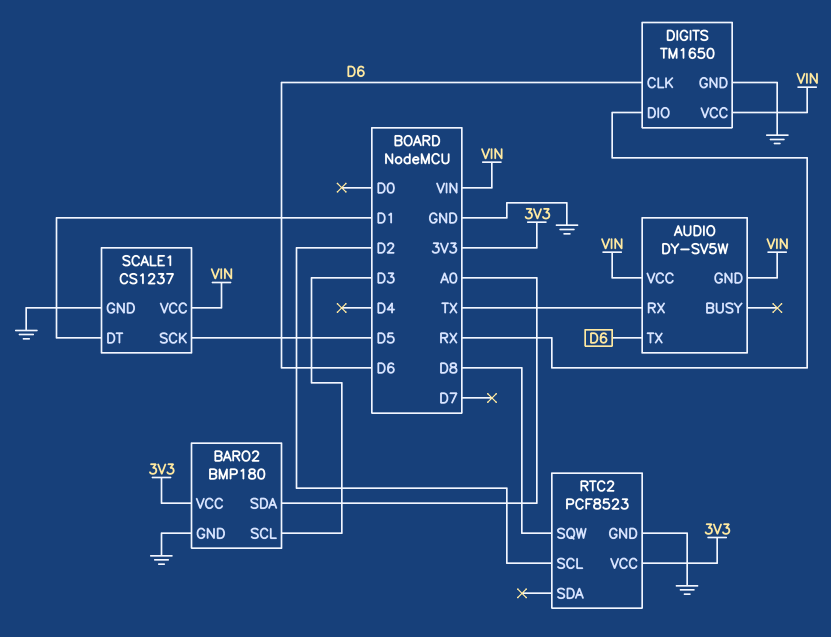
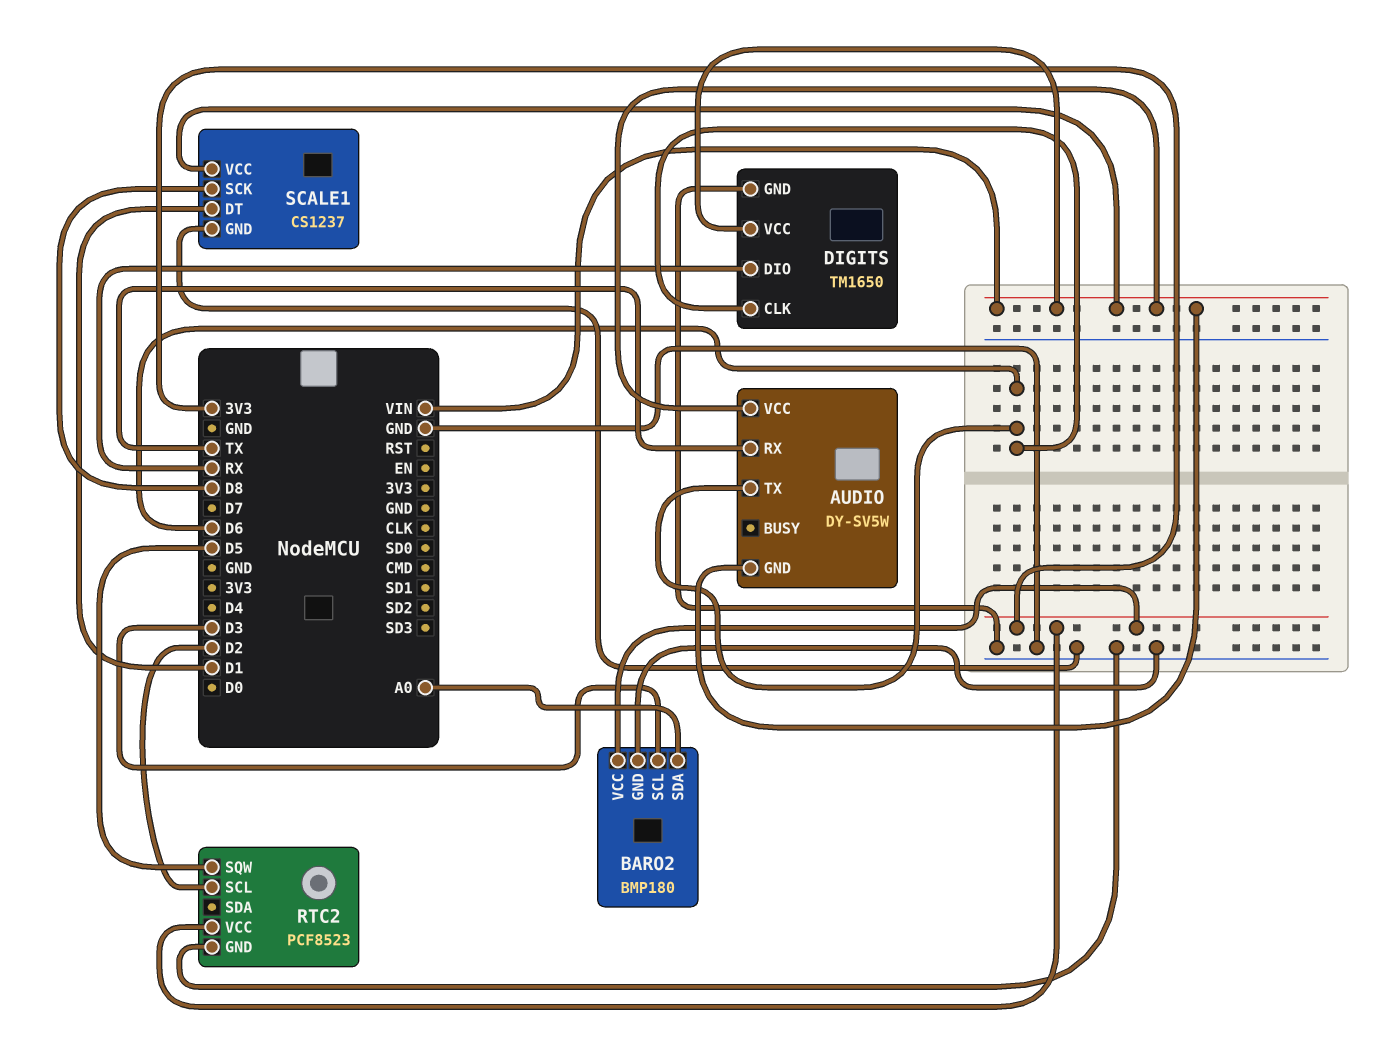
RTC2 pin SQW: D8 -> D5
SCALE1 pin SCK: D5 -> D8

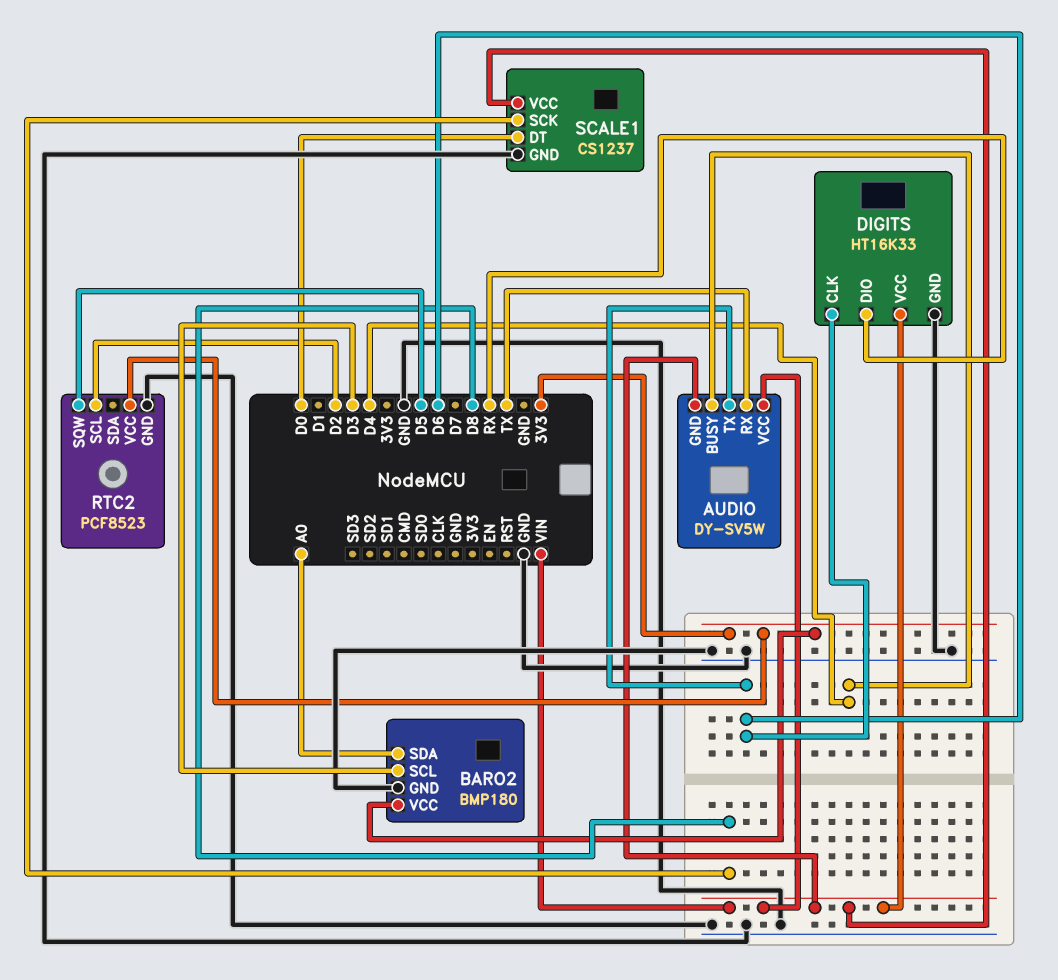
AUDIO pin BUSY: none -> D4
DIGITS: TM1650 -> HT16K33
SCALE1 pin DT: D1 -> D0

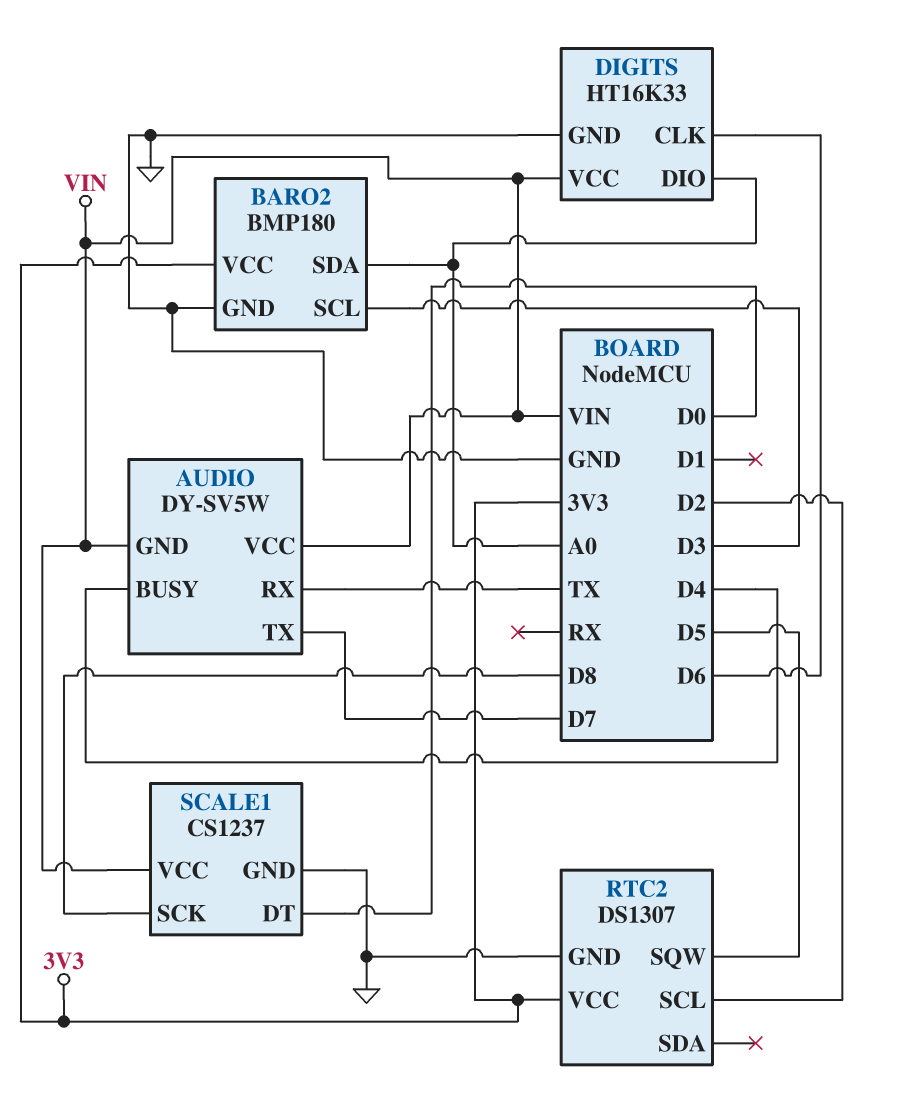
AUDIO pin TX: D6 -> D7
DIGITS pin DIO: RX -> A0
RTC2: PCF8523 -> DS1307

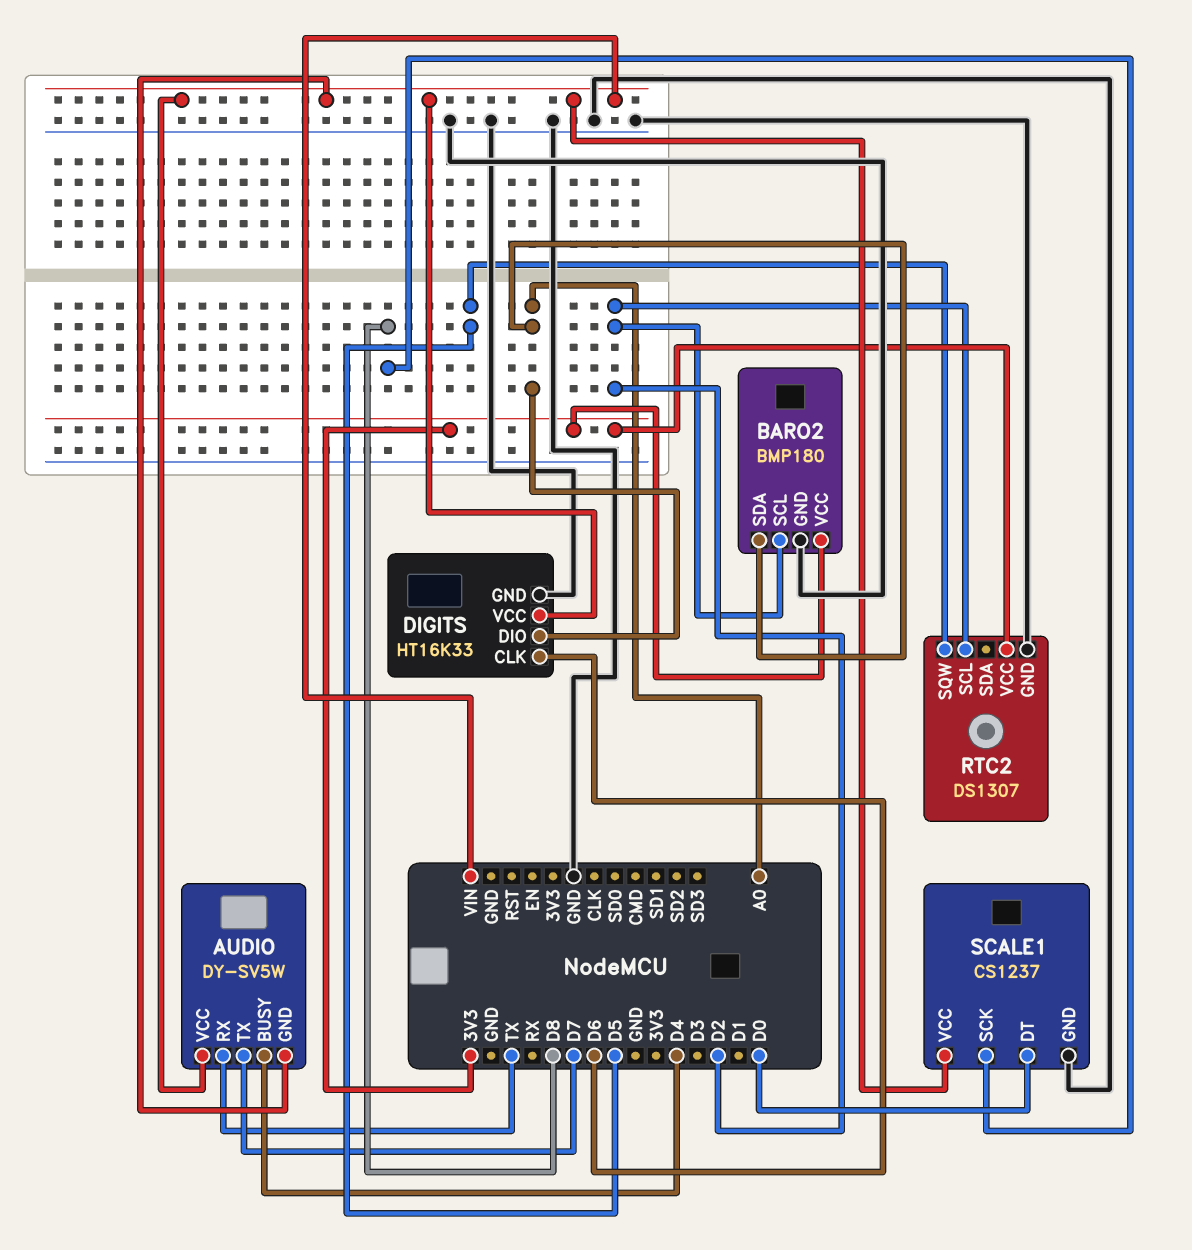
BARO2 pin SCL: D3 -> D2

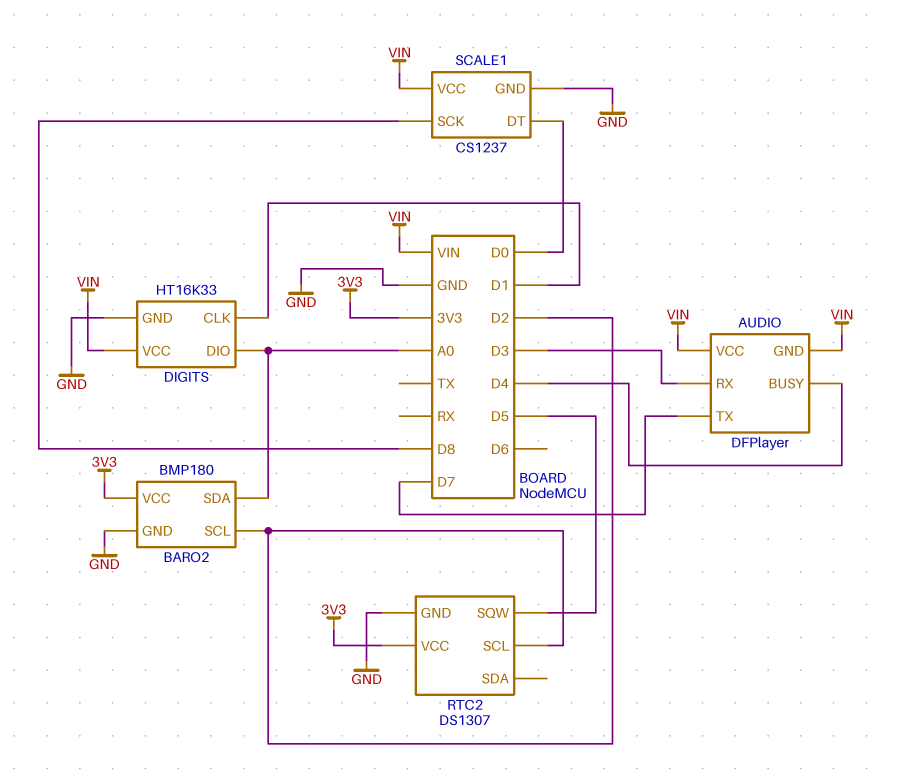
AUDIO: DY-SV5W -> DFPlayer
AUDIO pin RX: TX -> D3
DIGITS pin CLK: D6 -> D1

